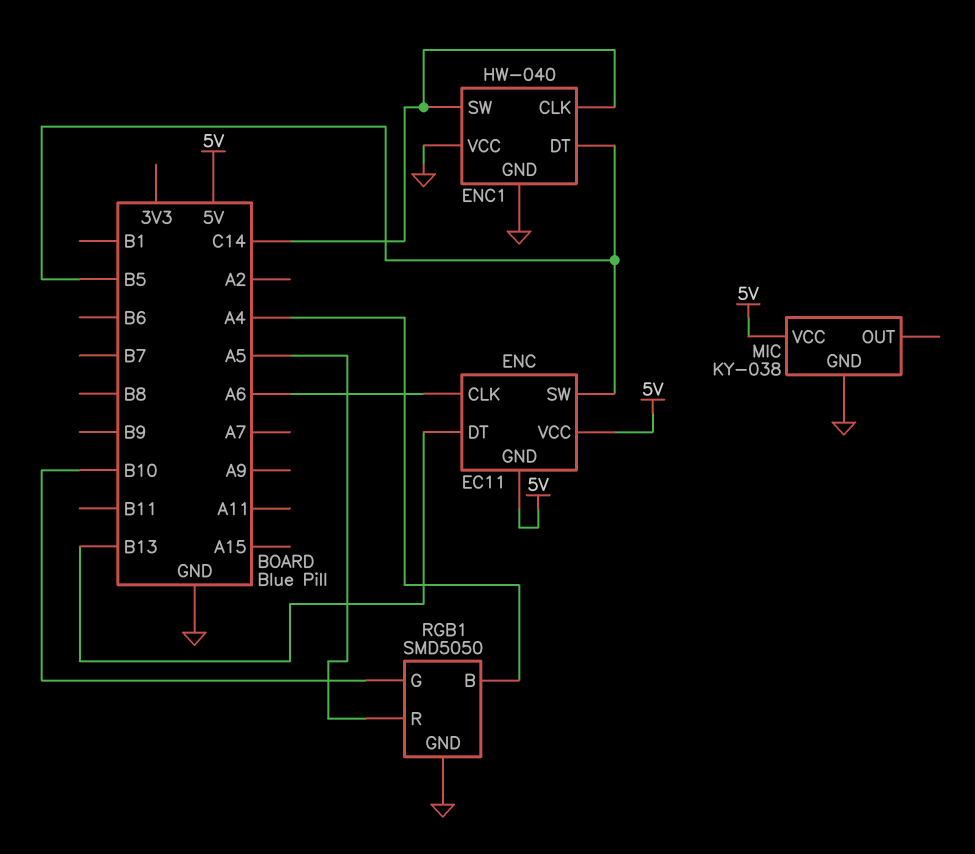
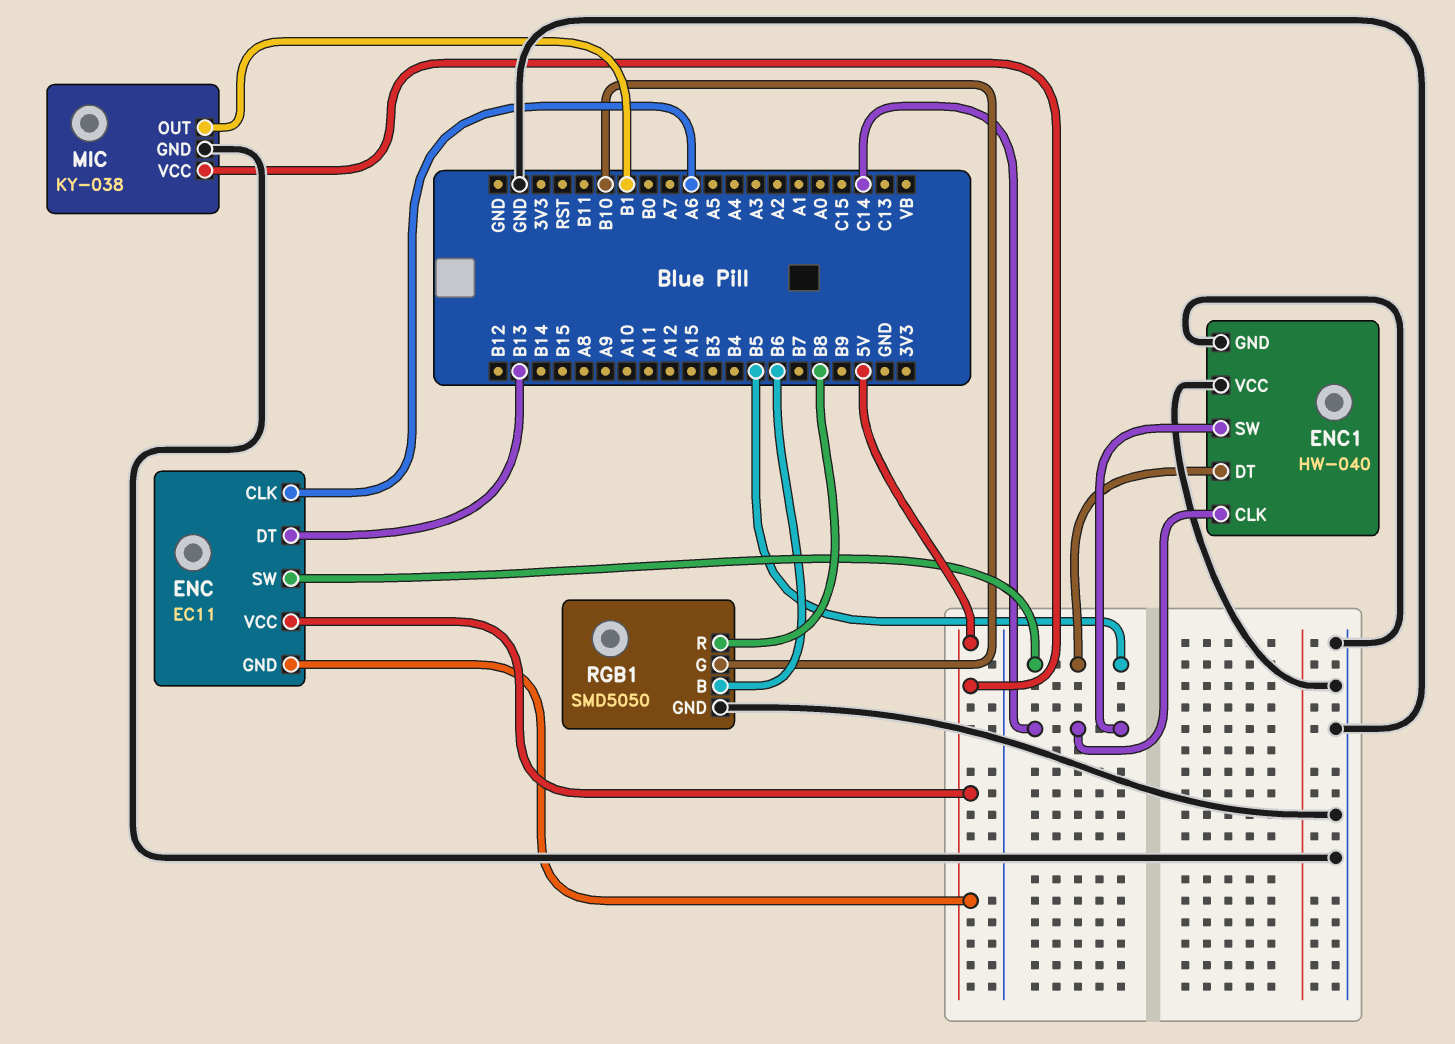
MIC pin OUT: none -> B1
RGB1 pin B: A4 -> B6
RGB1 pin R: A5 -> B8

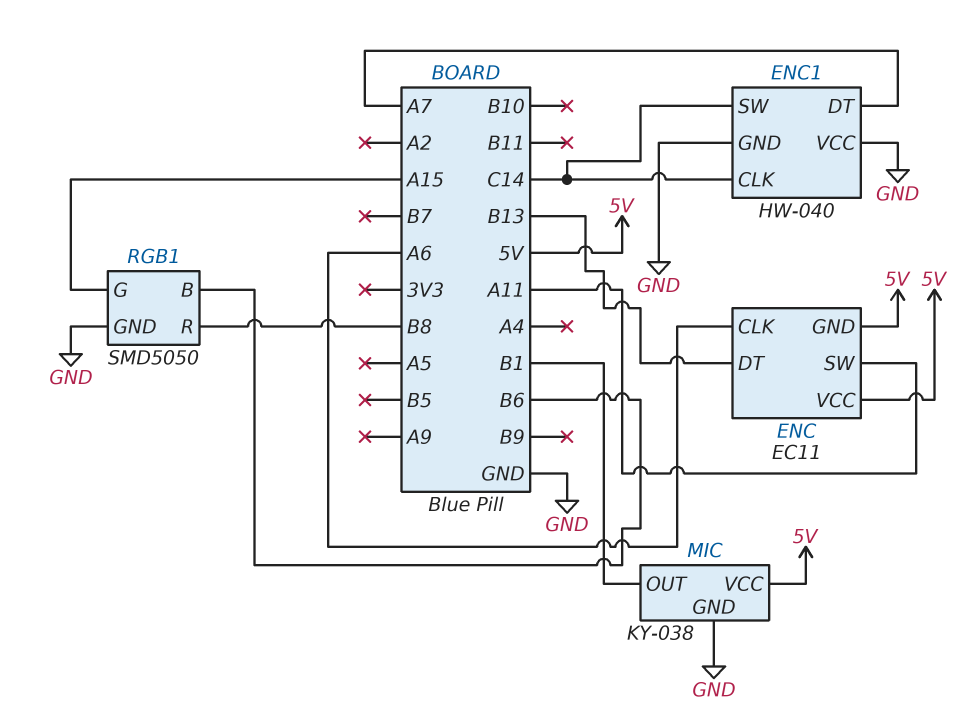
ENC pin SW: B5 -> A11
ENC1 pin DT: B5 -> A7
RGB1 pin G: B10 -> A15

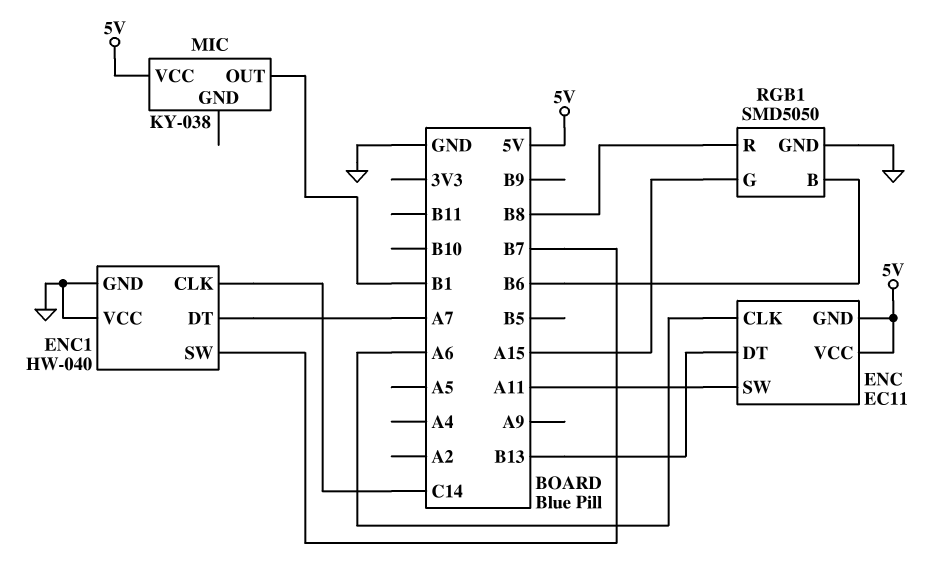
ENC1 pin SW: C14 -> B7
MIC pin GND: GND -> none

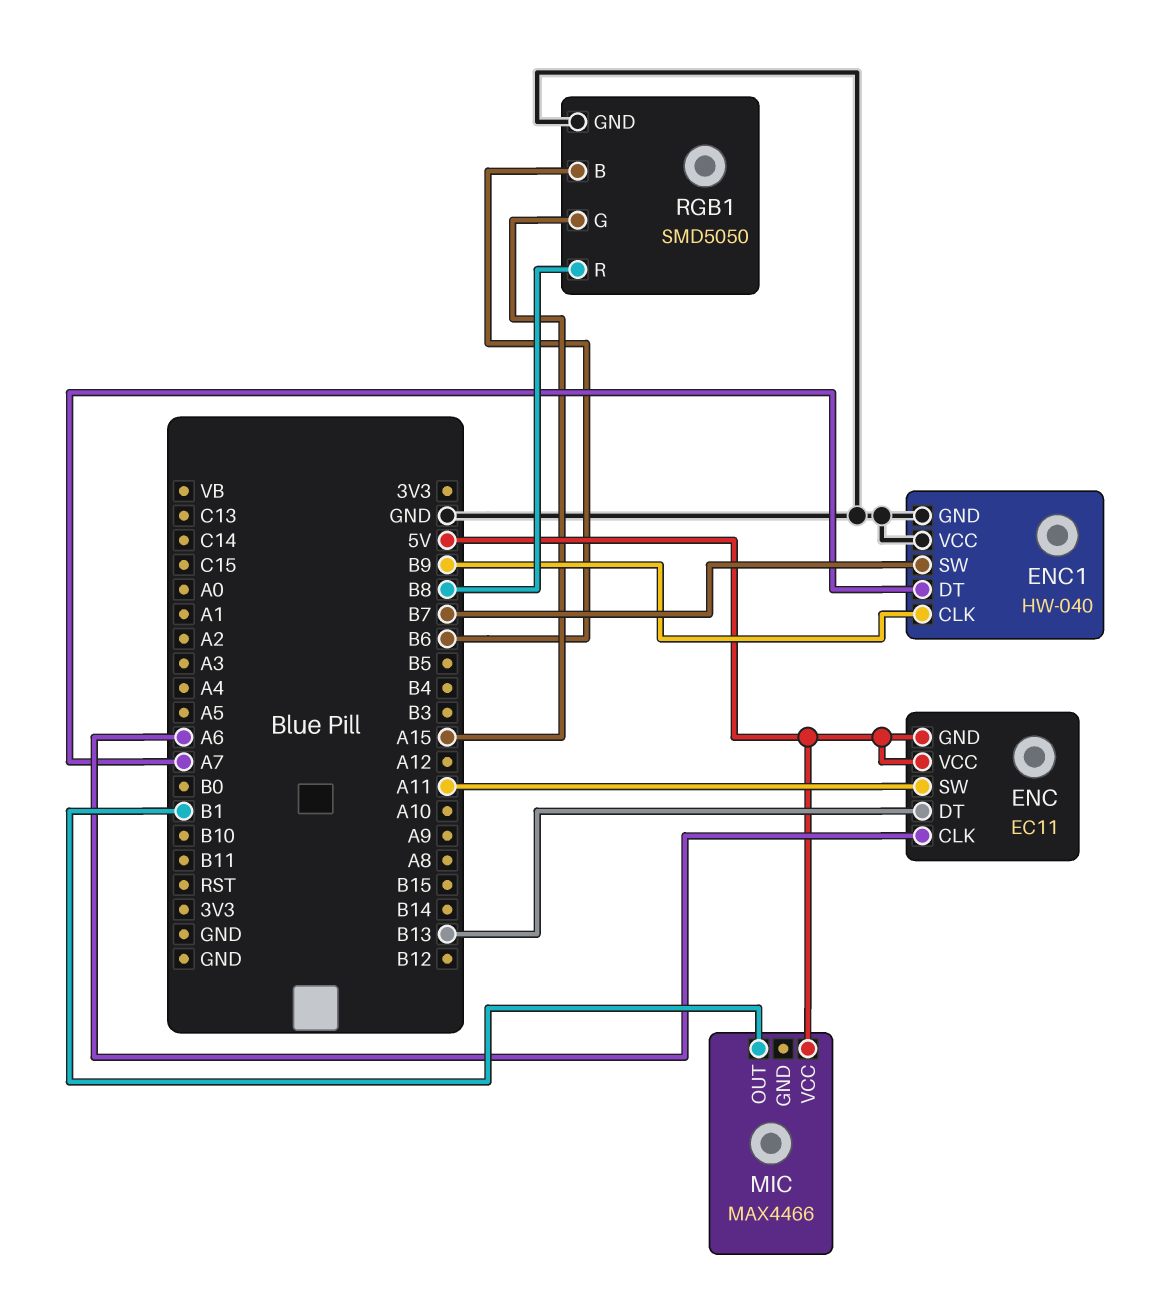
ENC1 pin CLK: C14 -> B9
MIC: KY-038 -> MAX4466

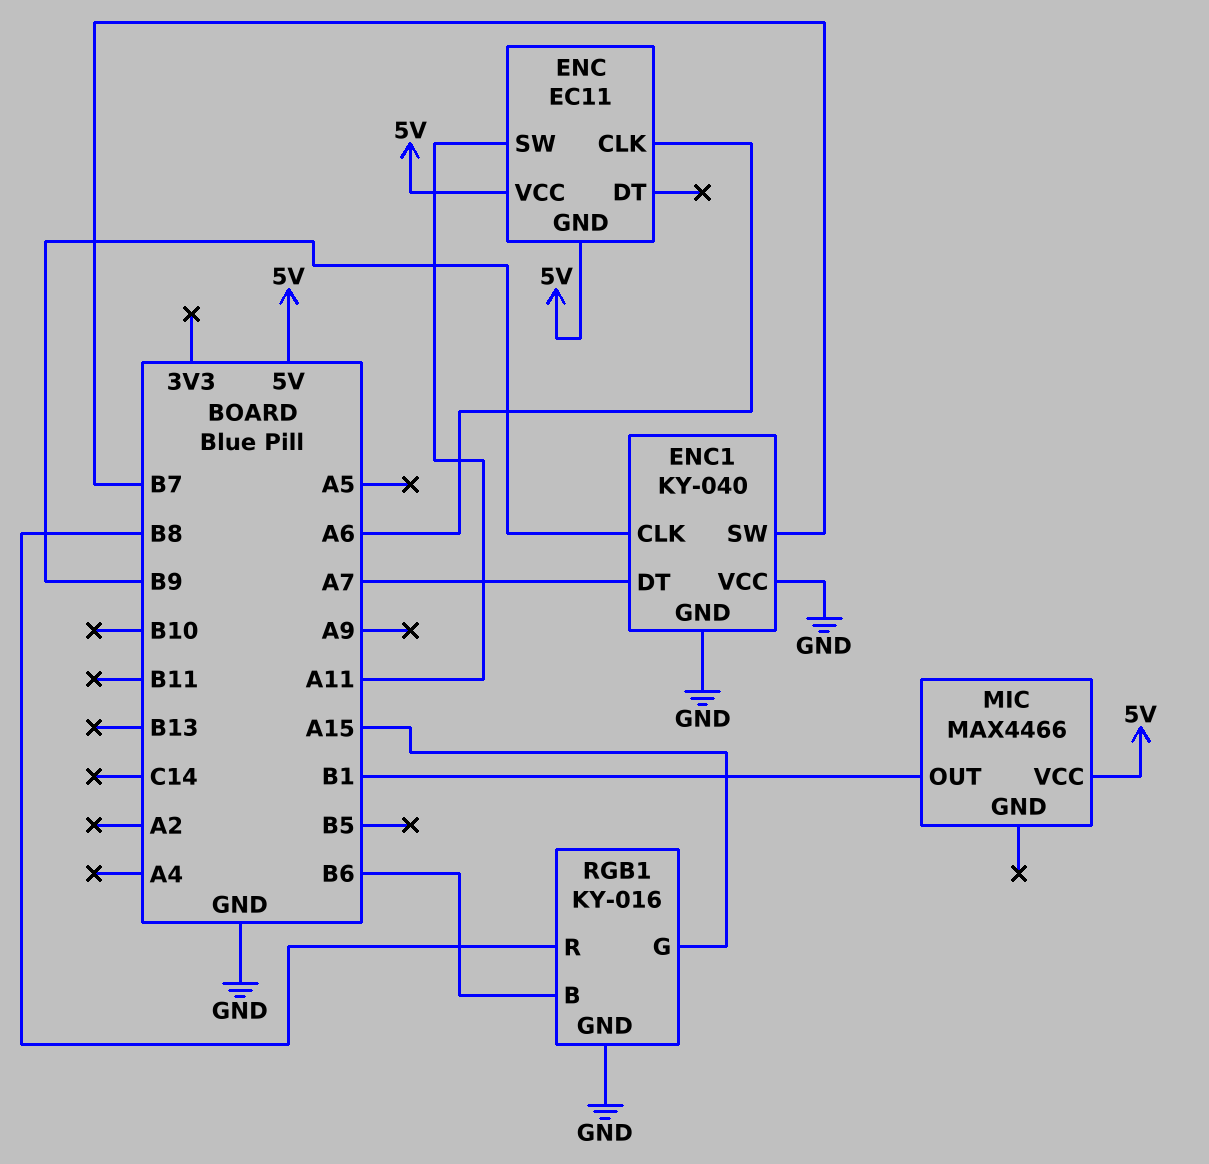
ENC pin DT: B13 -> none
ENC1: HW-040 -> KY-040
RGB1: SMD5050 -> KY-016

